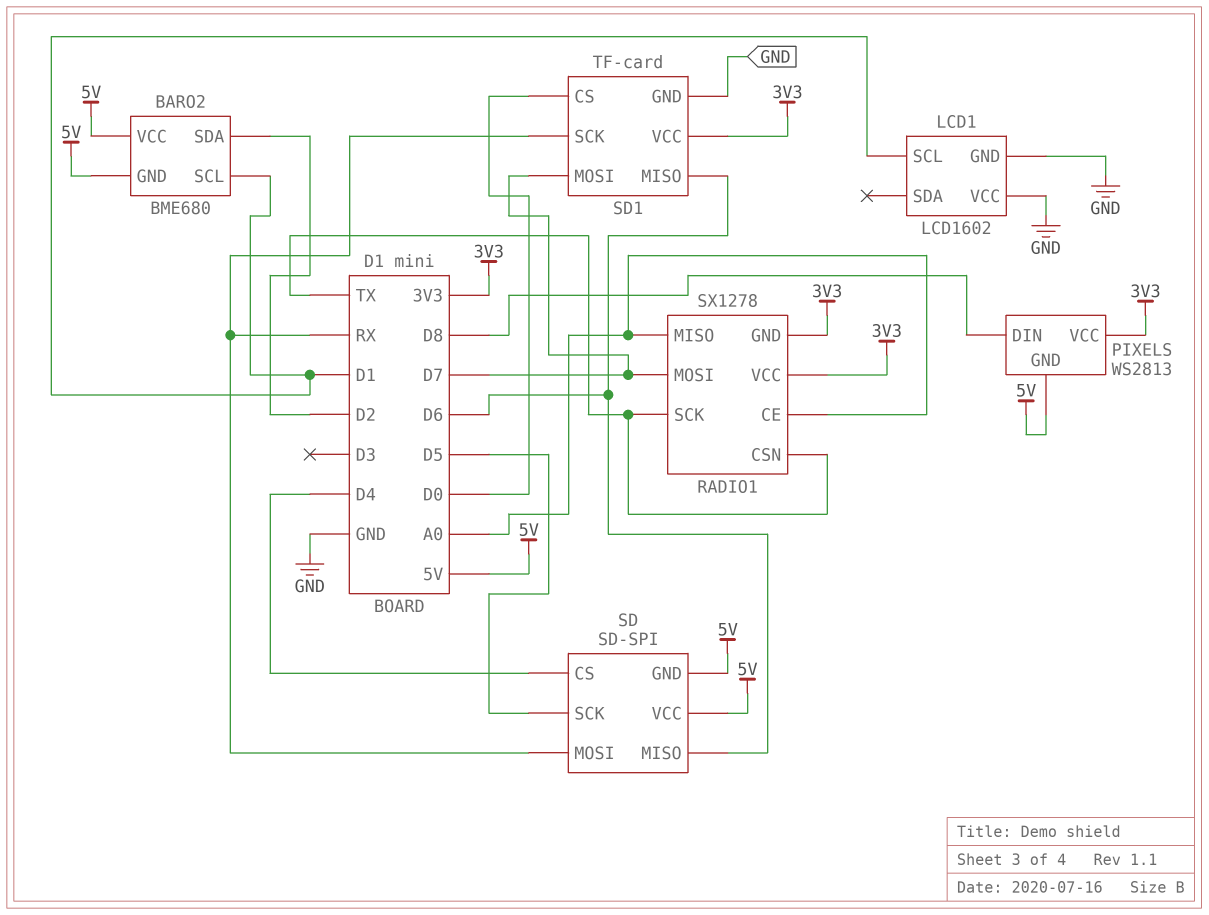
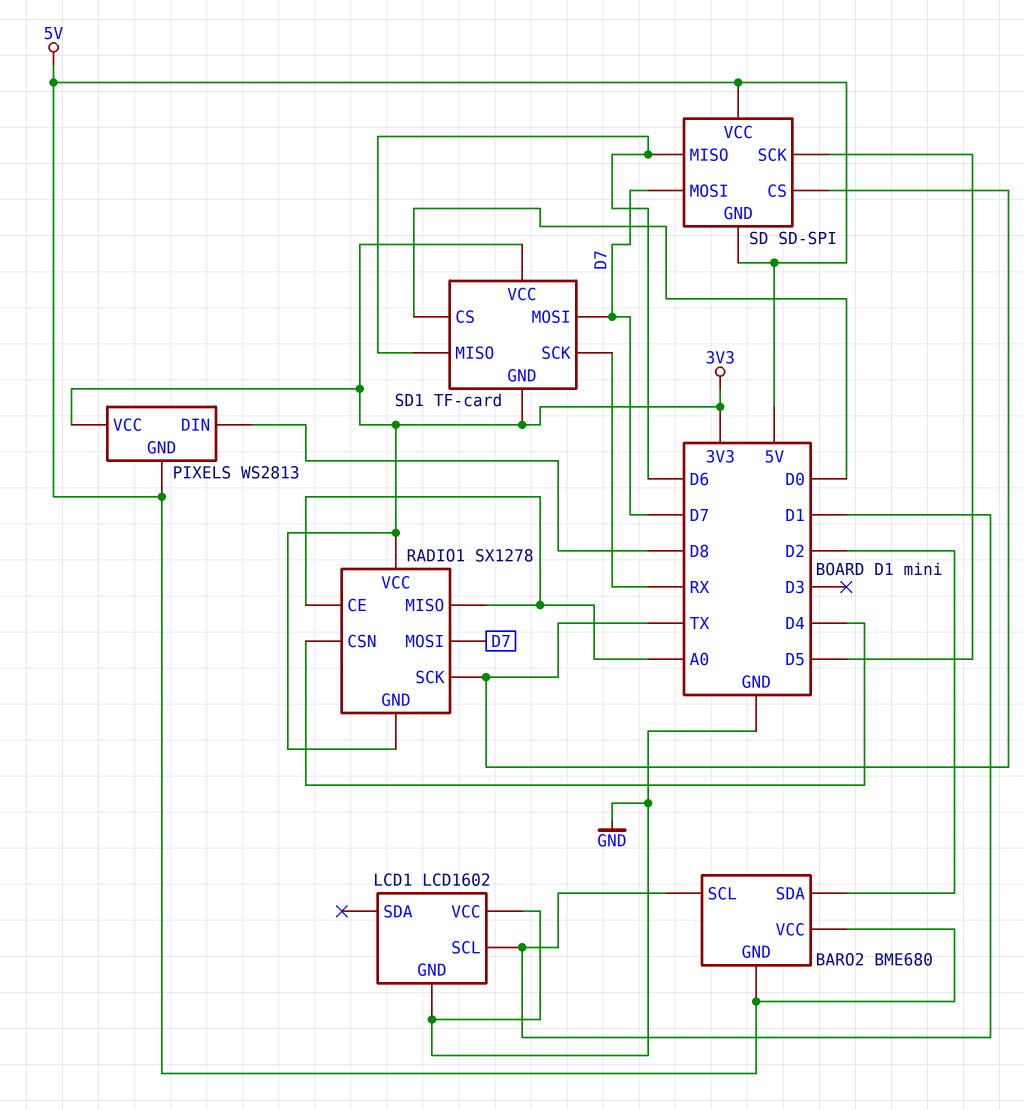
RADIO1 pin CSN: TX -> D4
SD pin CS: D4 -> TX
SD pin MOSI: RX -> D7
SD1 pin GND: GND -> 3V3

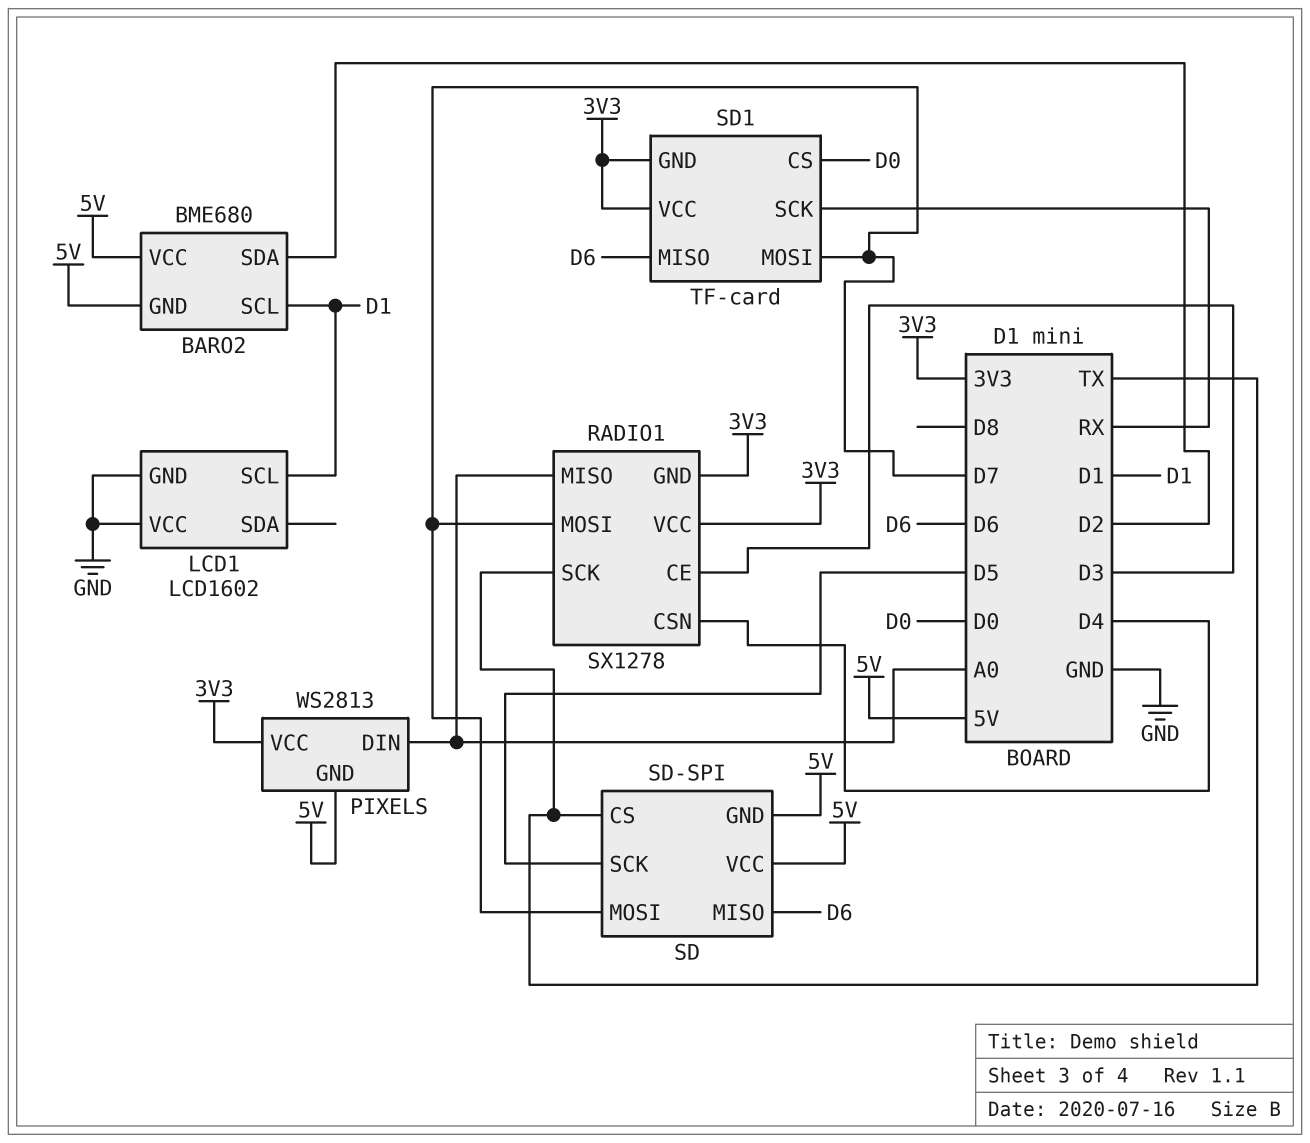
PIXELS pin DIN: D8 -> A0
RADIO1 pin CE: A0 -> D3

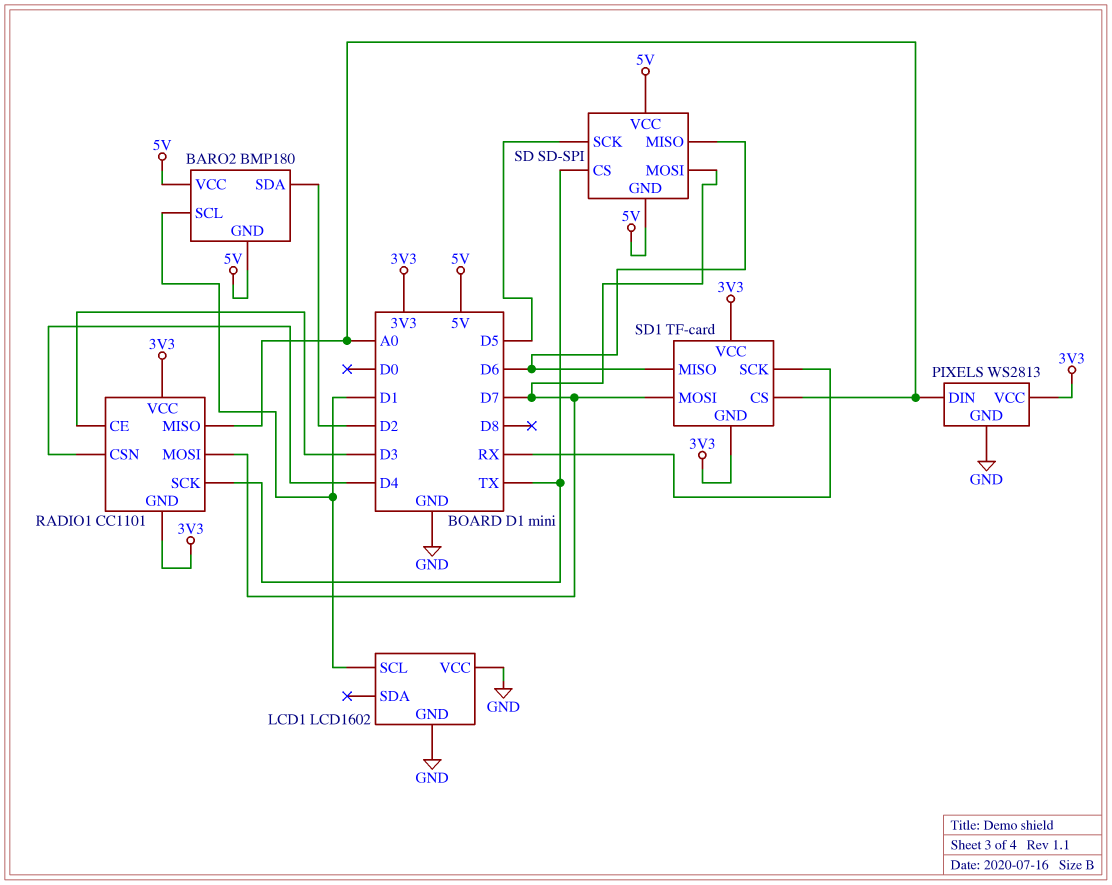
BARO2: BME680 -> BMP180
PIXELS pin GND: 5V -> GND
RADIO1: SX1278 -> CC1101
SD1 pin CS: D0 -> A0

